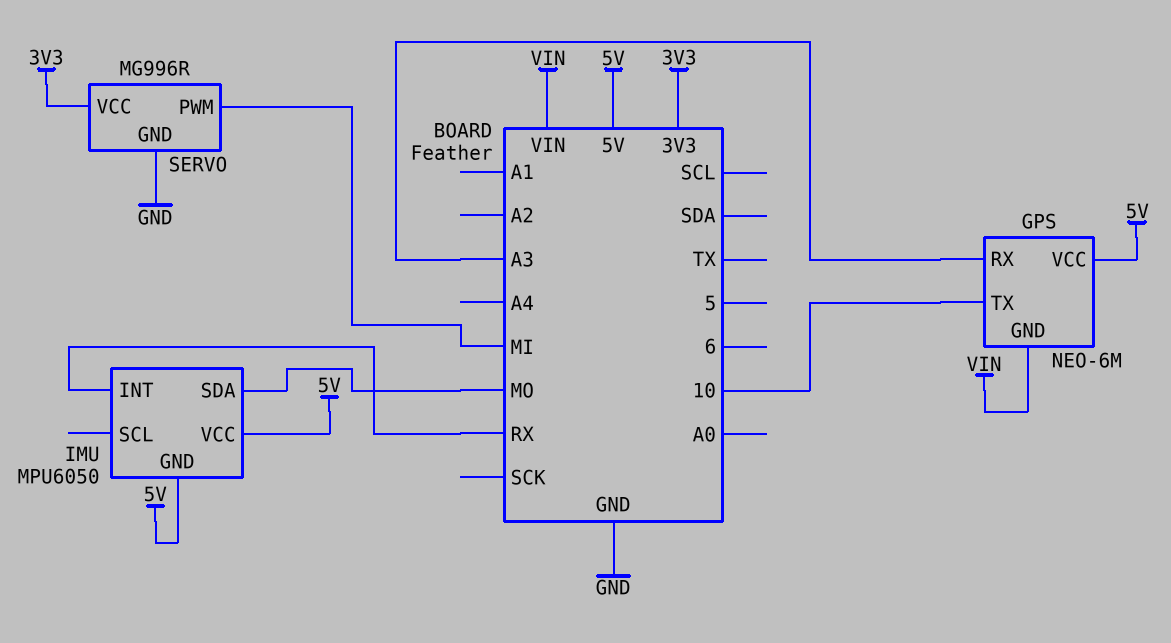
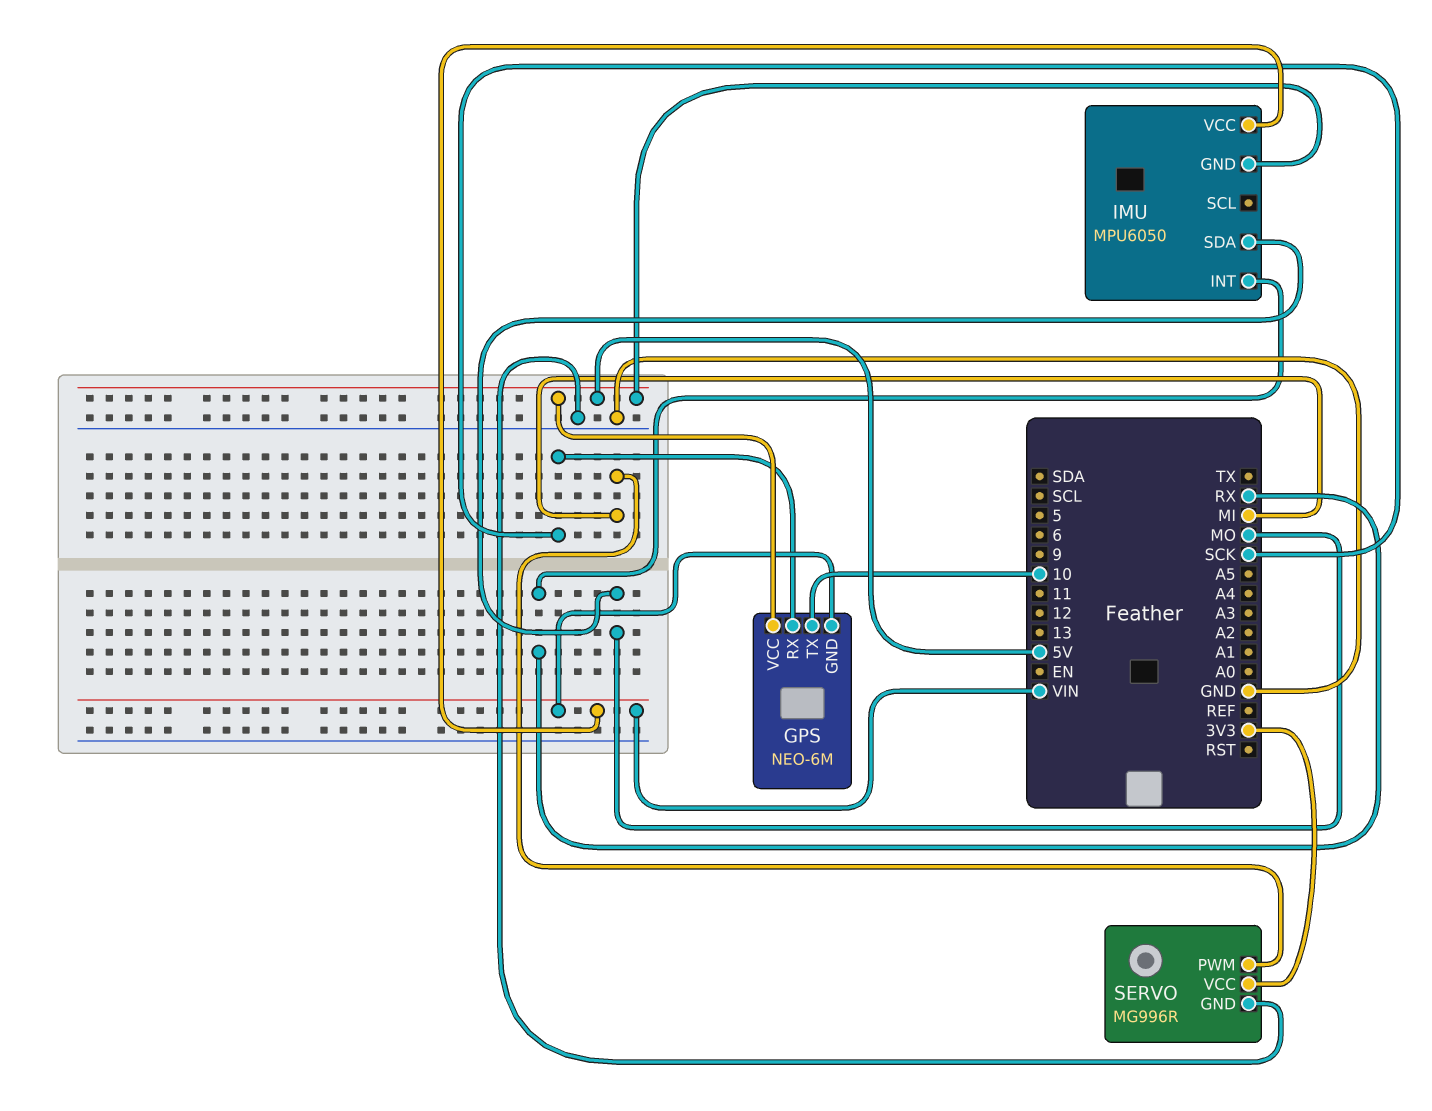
GPS pin RX: A3 -> SCK
IMU pin VCC: 5V -> VIN

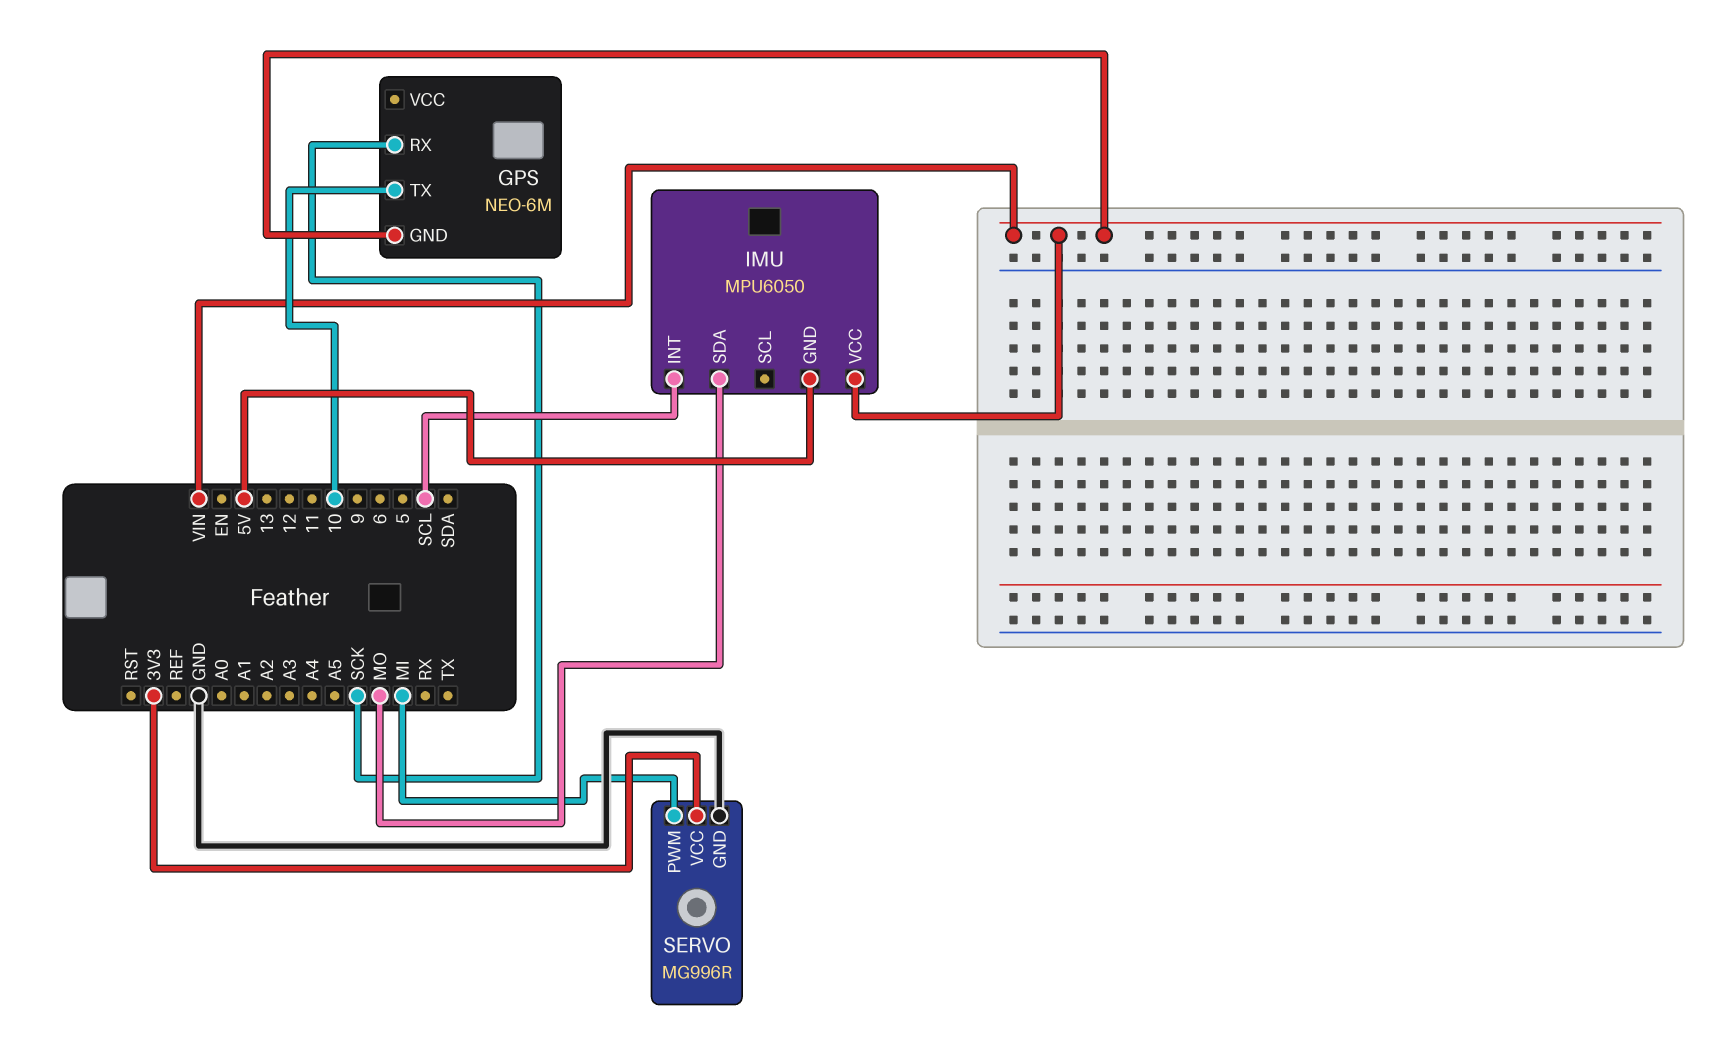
GPS pin VCC: 5V -> none
IMU pin INT: RX -> SCL

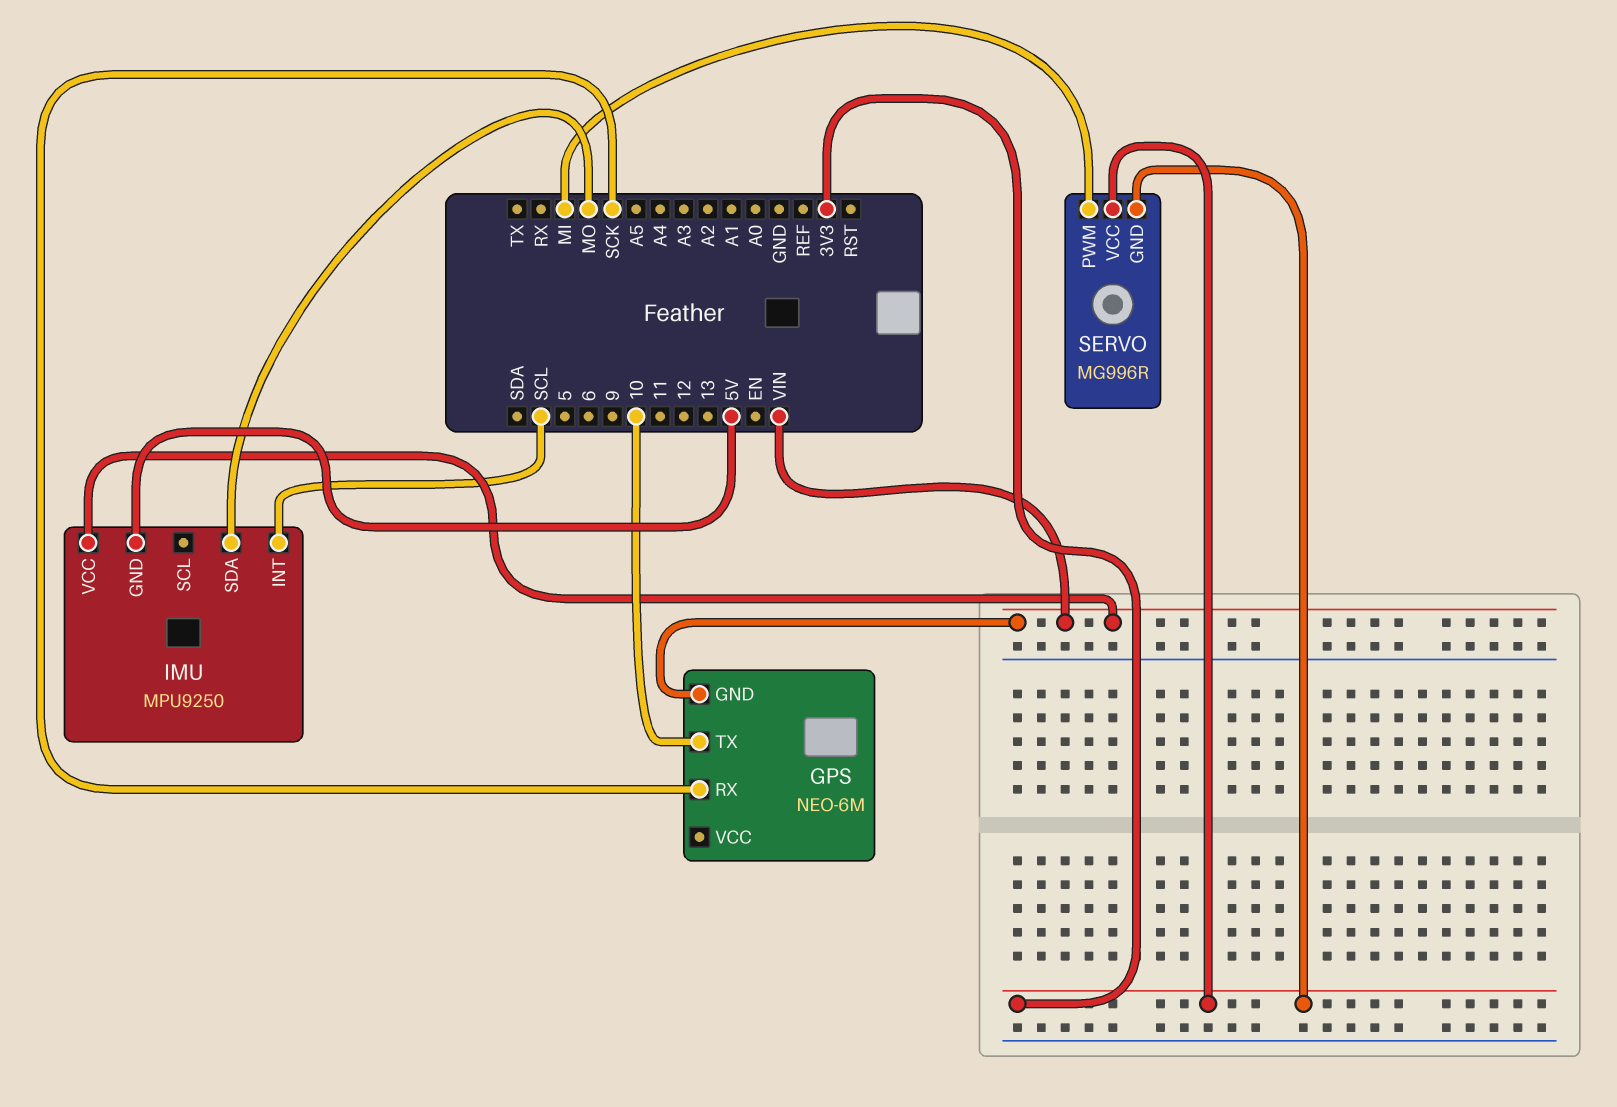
IMU: MPU6050 -> MPU9250
SERVO pin GND: GND -> 3V3

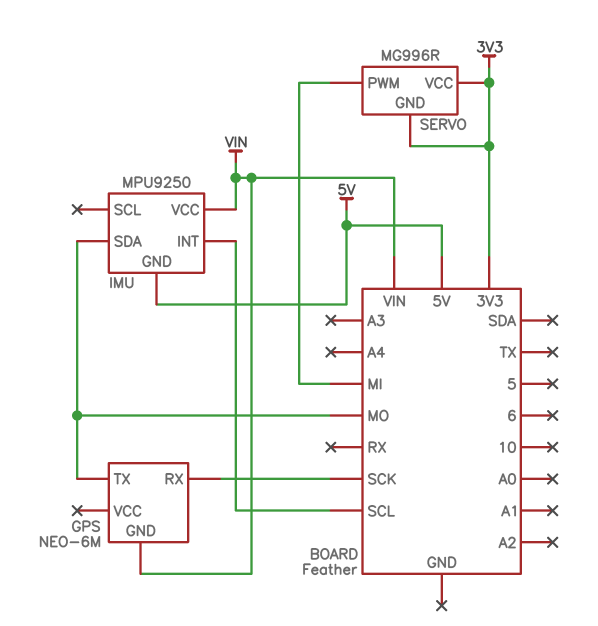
GPS pin TX: 10 -> MO

